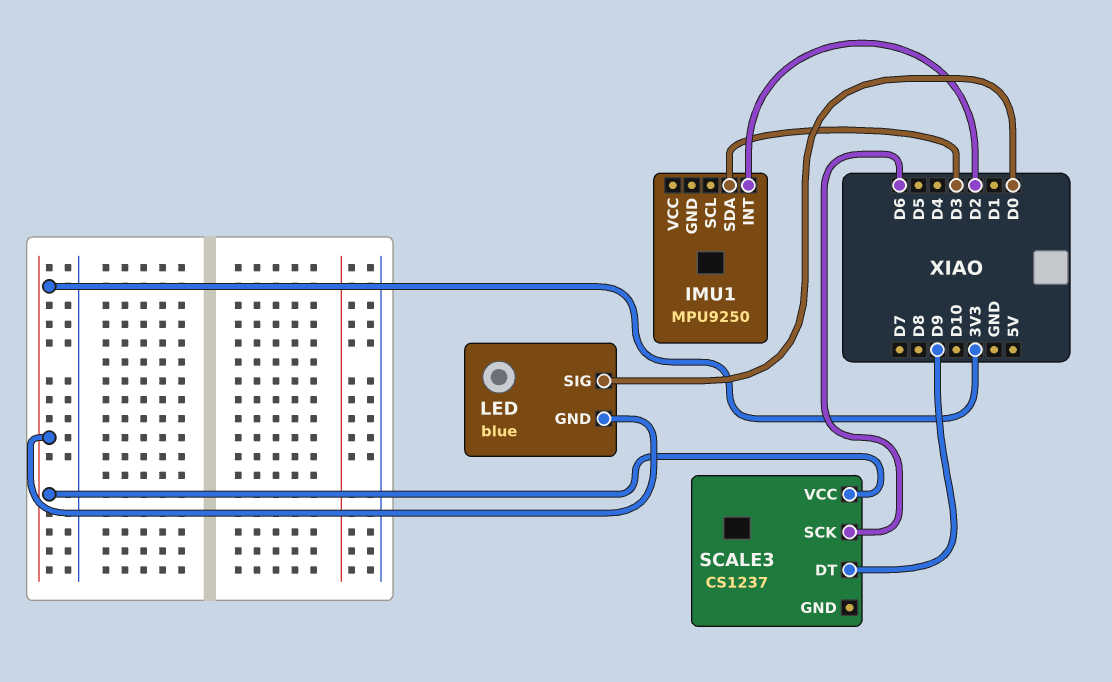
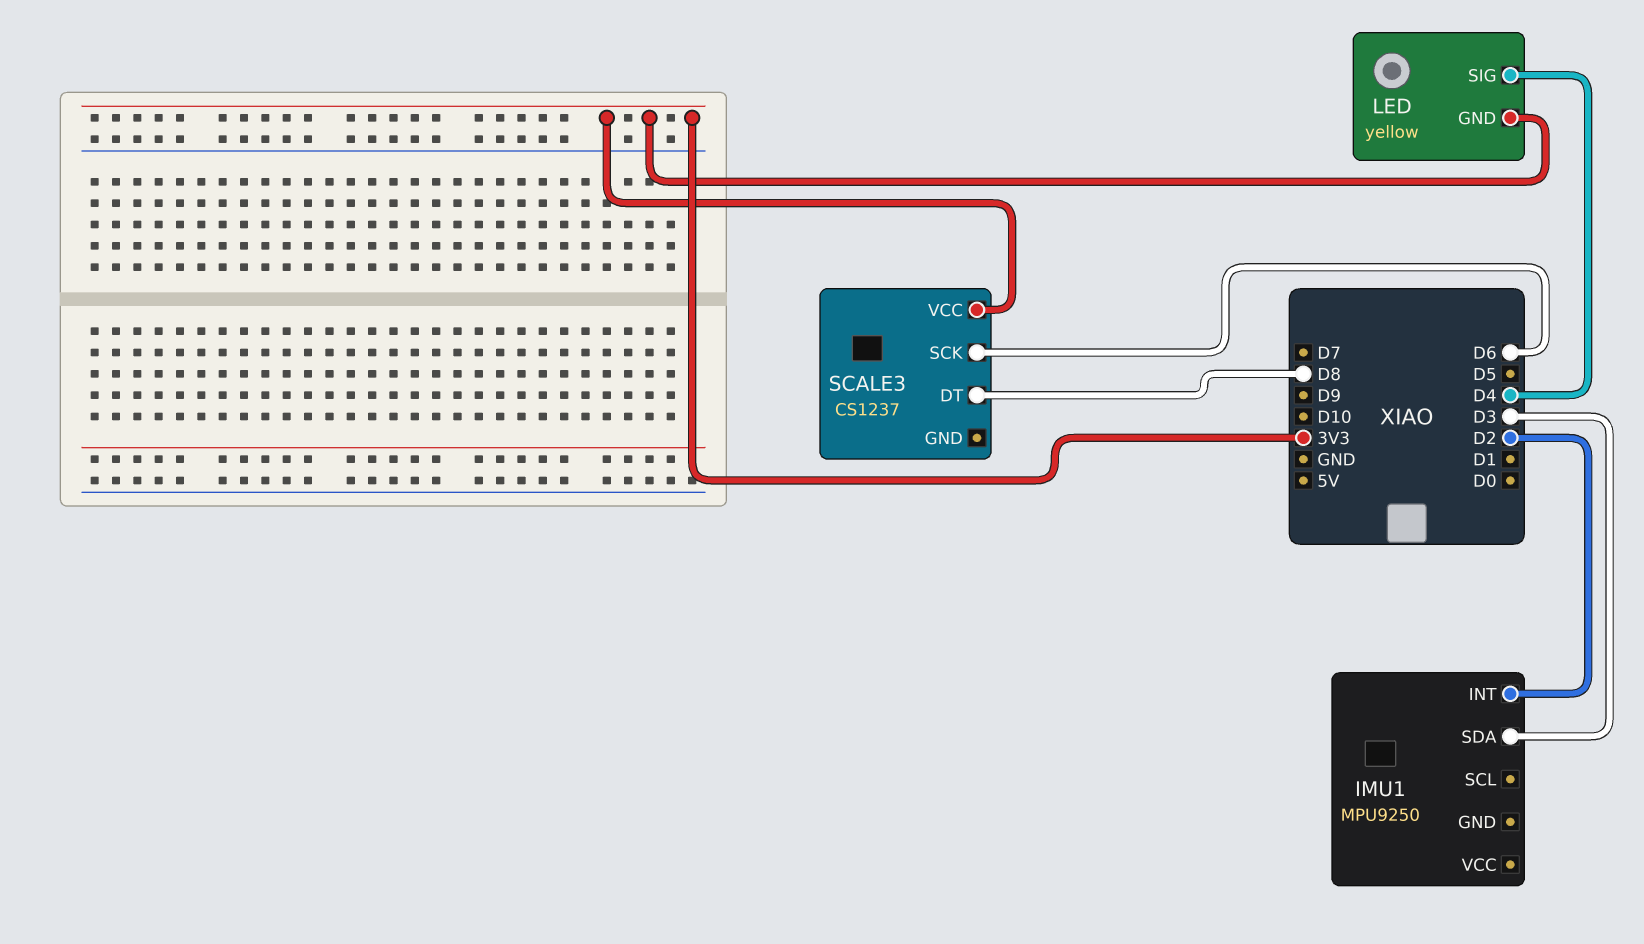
LED: blue -> yellow
LED pin SIG: D0 -> D4
SCALE3 pin DT: D9 -> D8

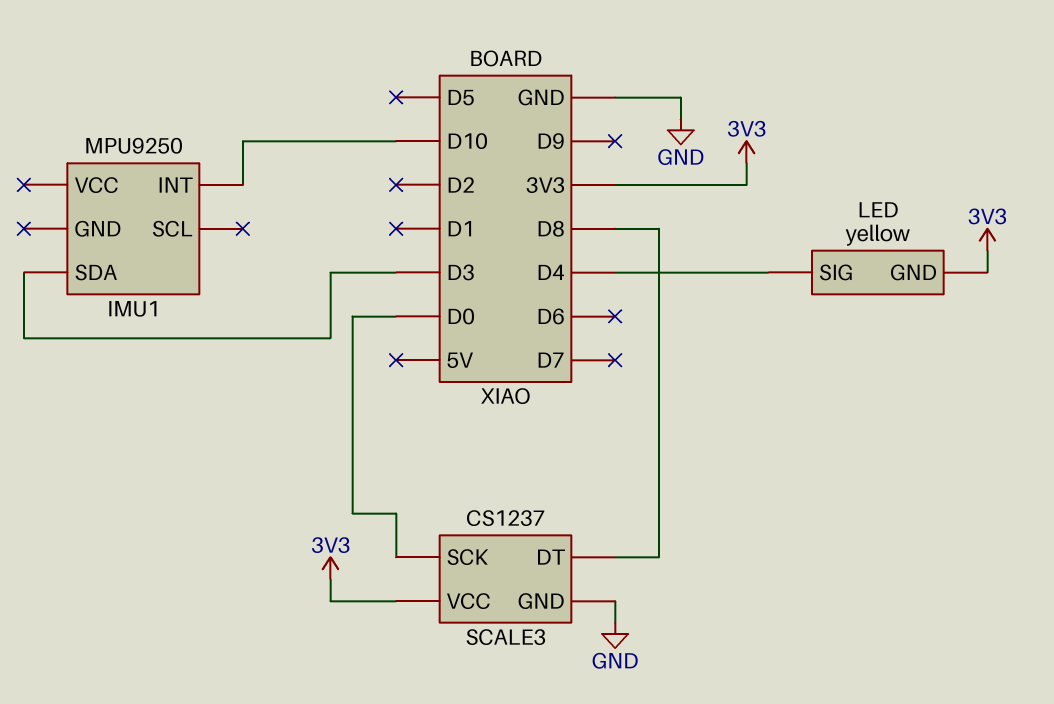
IMU1 pin INT: D2 -> D10
SCALE3 pin GND: none -> GND
SCALE3 pin SCK: D6 -> D0

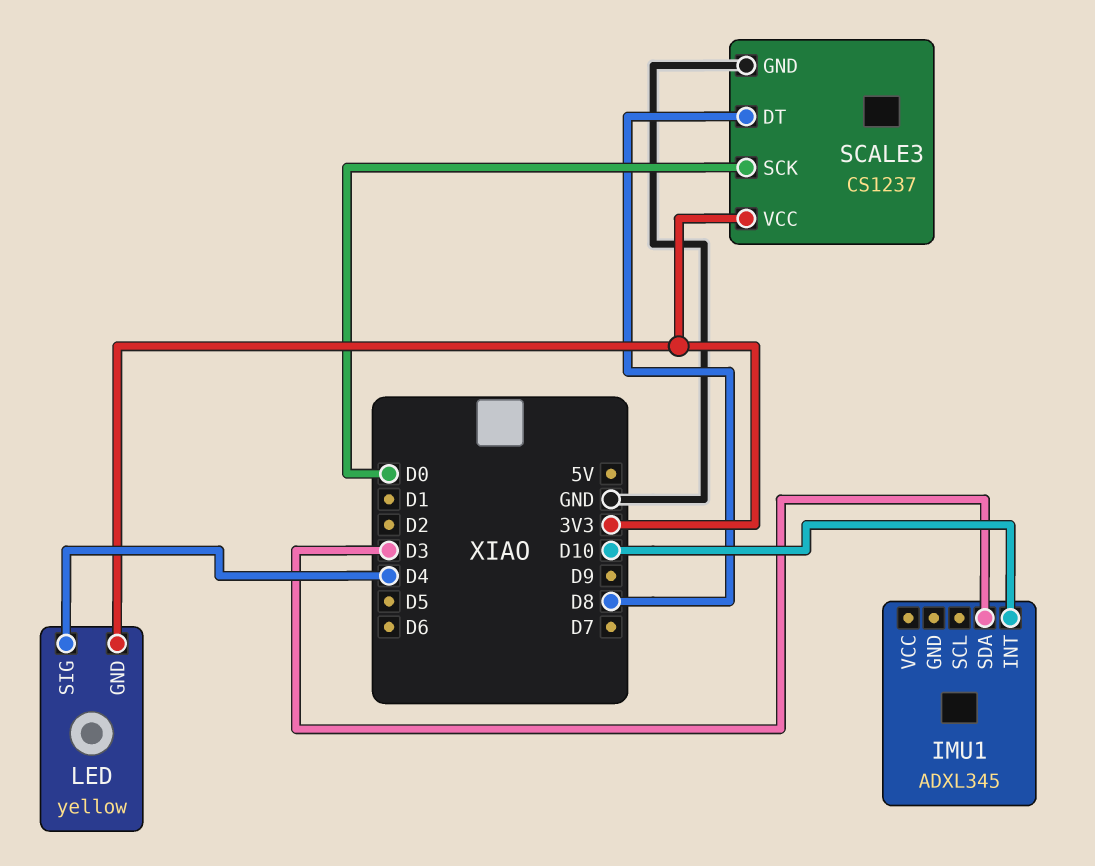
IMU1: MPU9250 -> ADXL345

